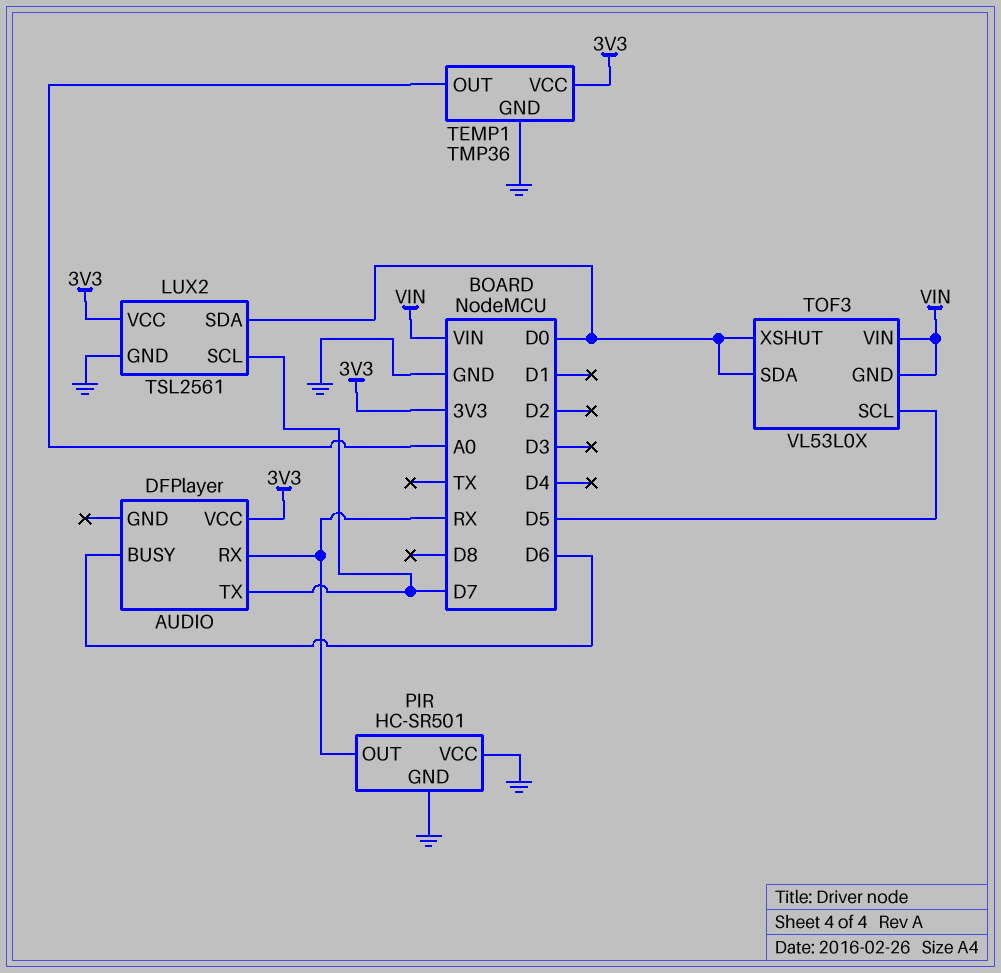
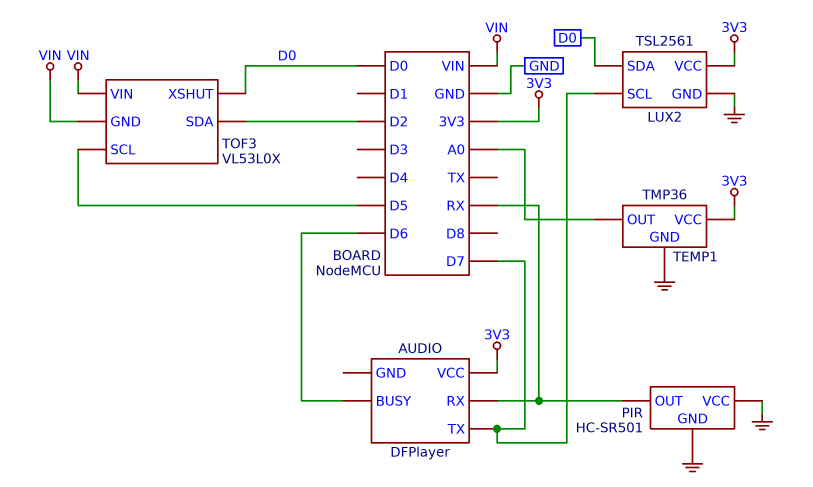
TOF3 pin SDA: D0 -> D2

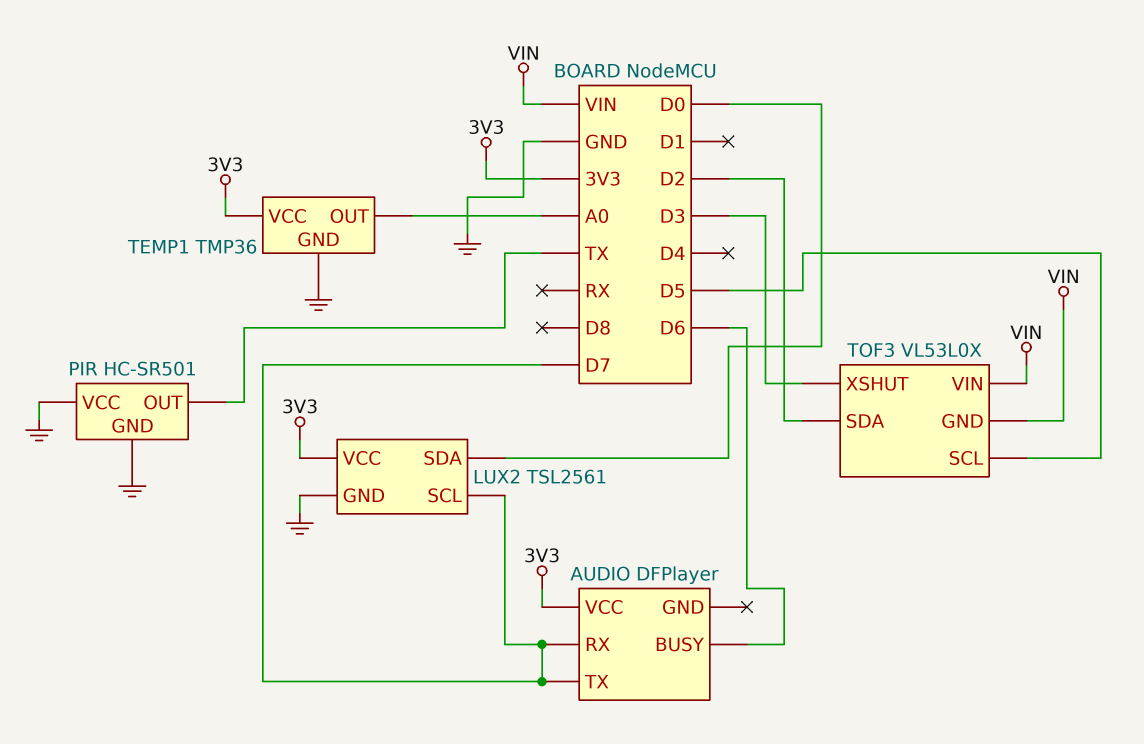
AUDIO pin RX: RX -> D7
PIR pin OUT: RX -> TX
TOF3 pin XSHUT: D0 -> D3

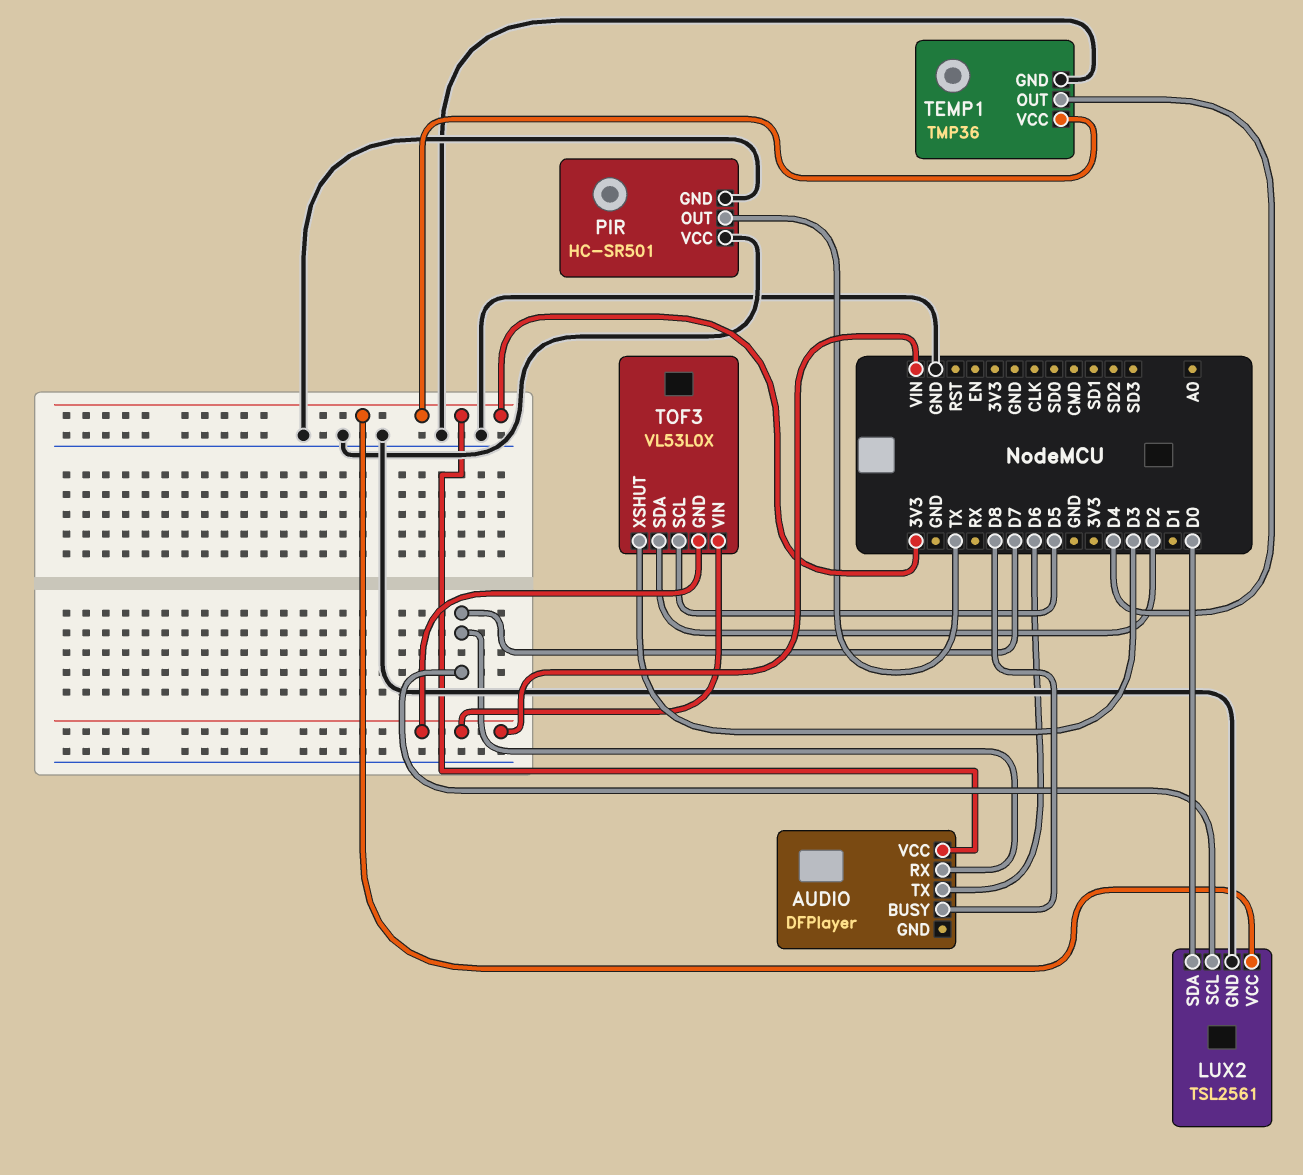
AUDIO pin BUSY: D6 -> D8
AUDIO pin TX: D7 -> D6
TEMP1 pin OUT: A0 -> D4

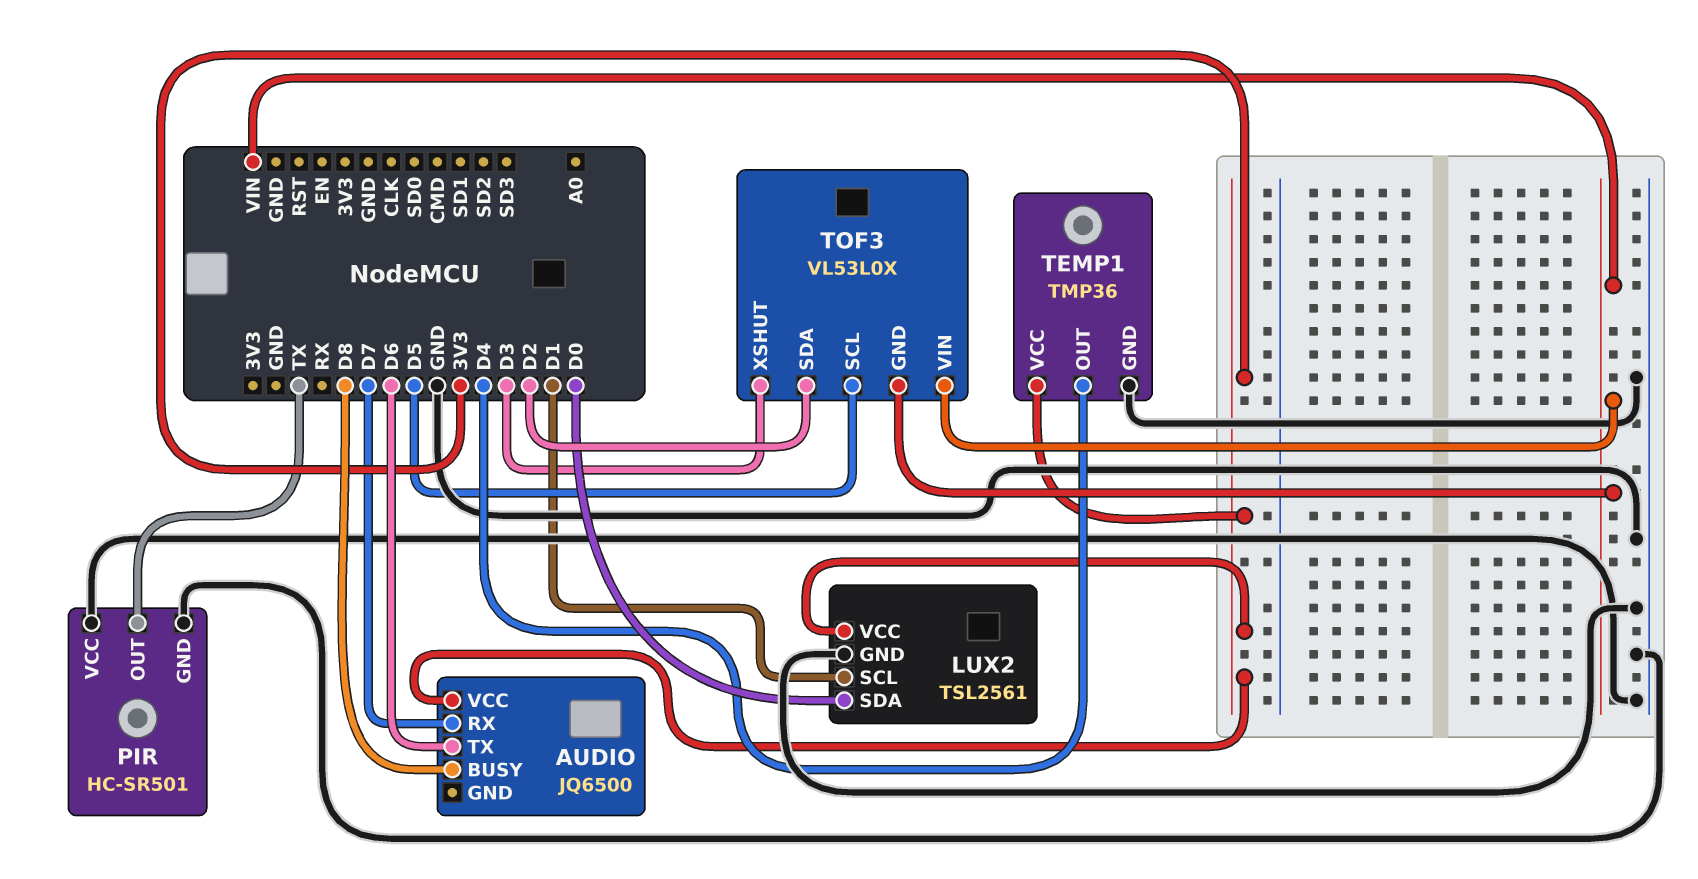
AUDIO: DFPlayer -> JQ6500
LUX2 pin SCL: D7 -> D1

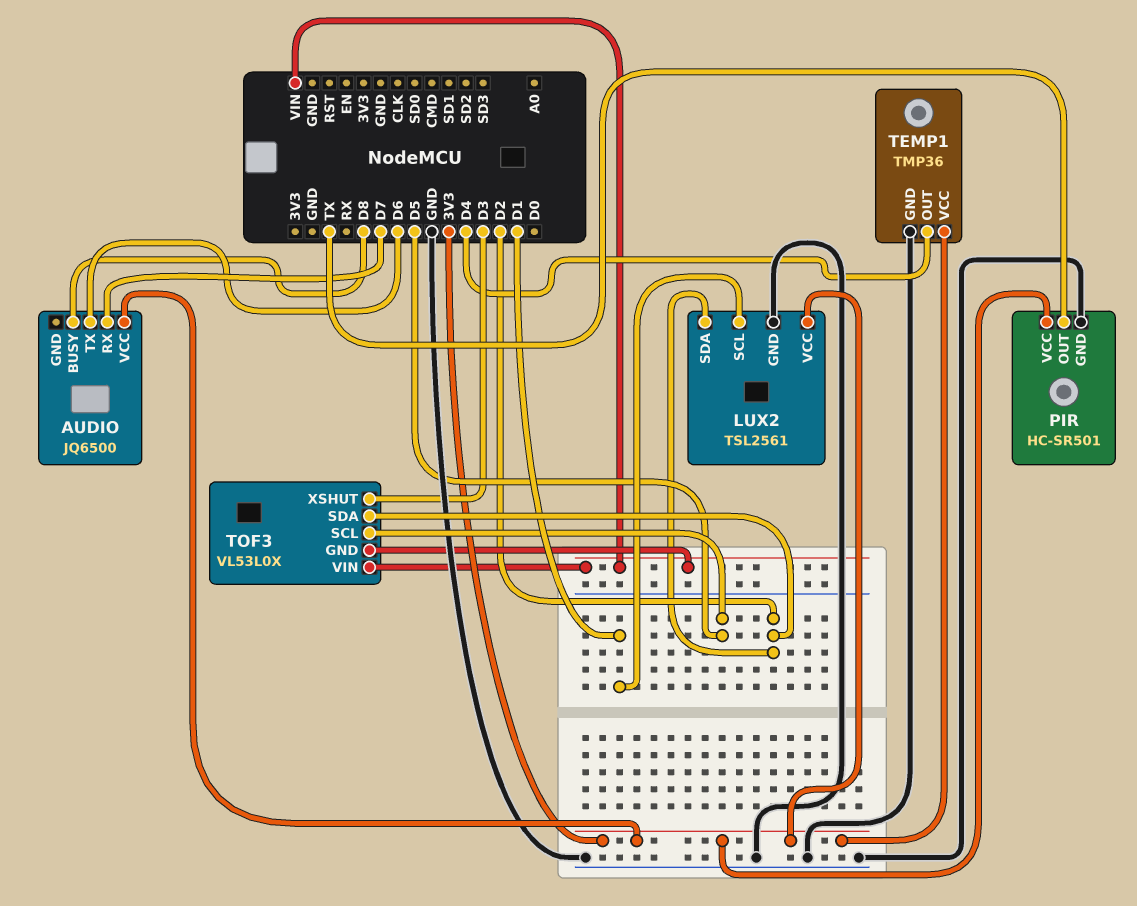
LUX2 pin SDA: D0 -> D2
PIR pin VCC: GND -> 3V3

